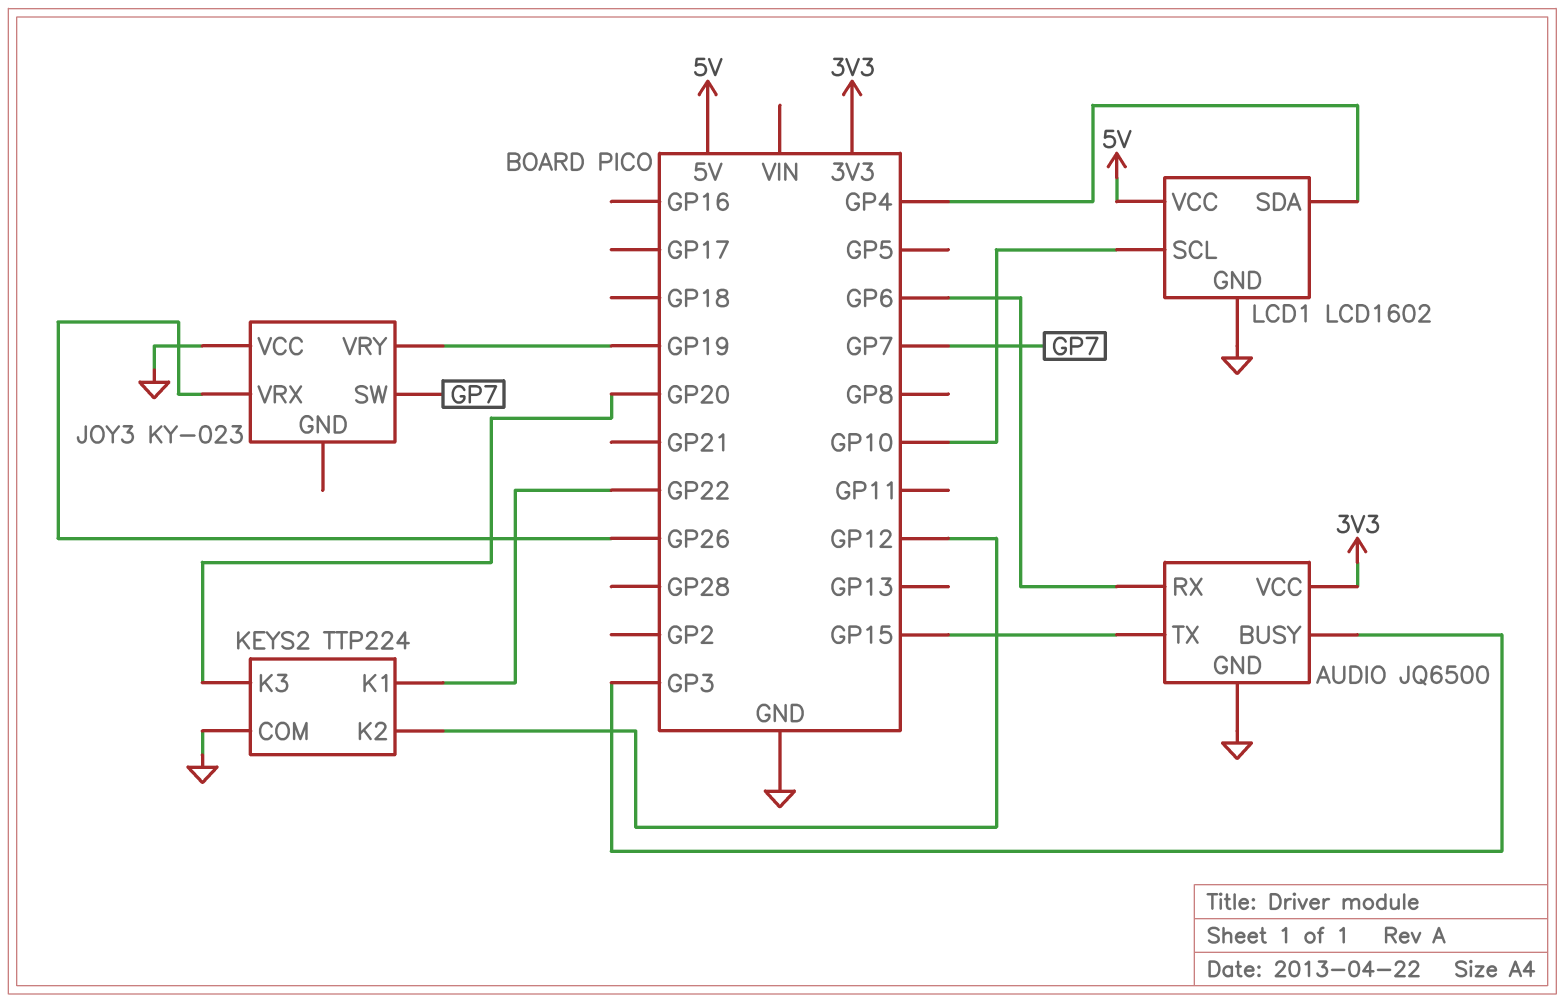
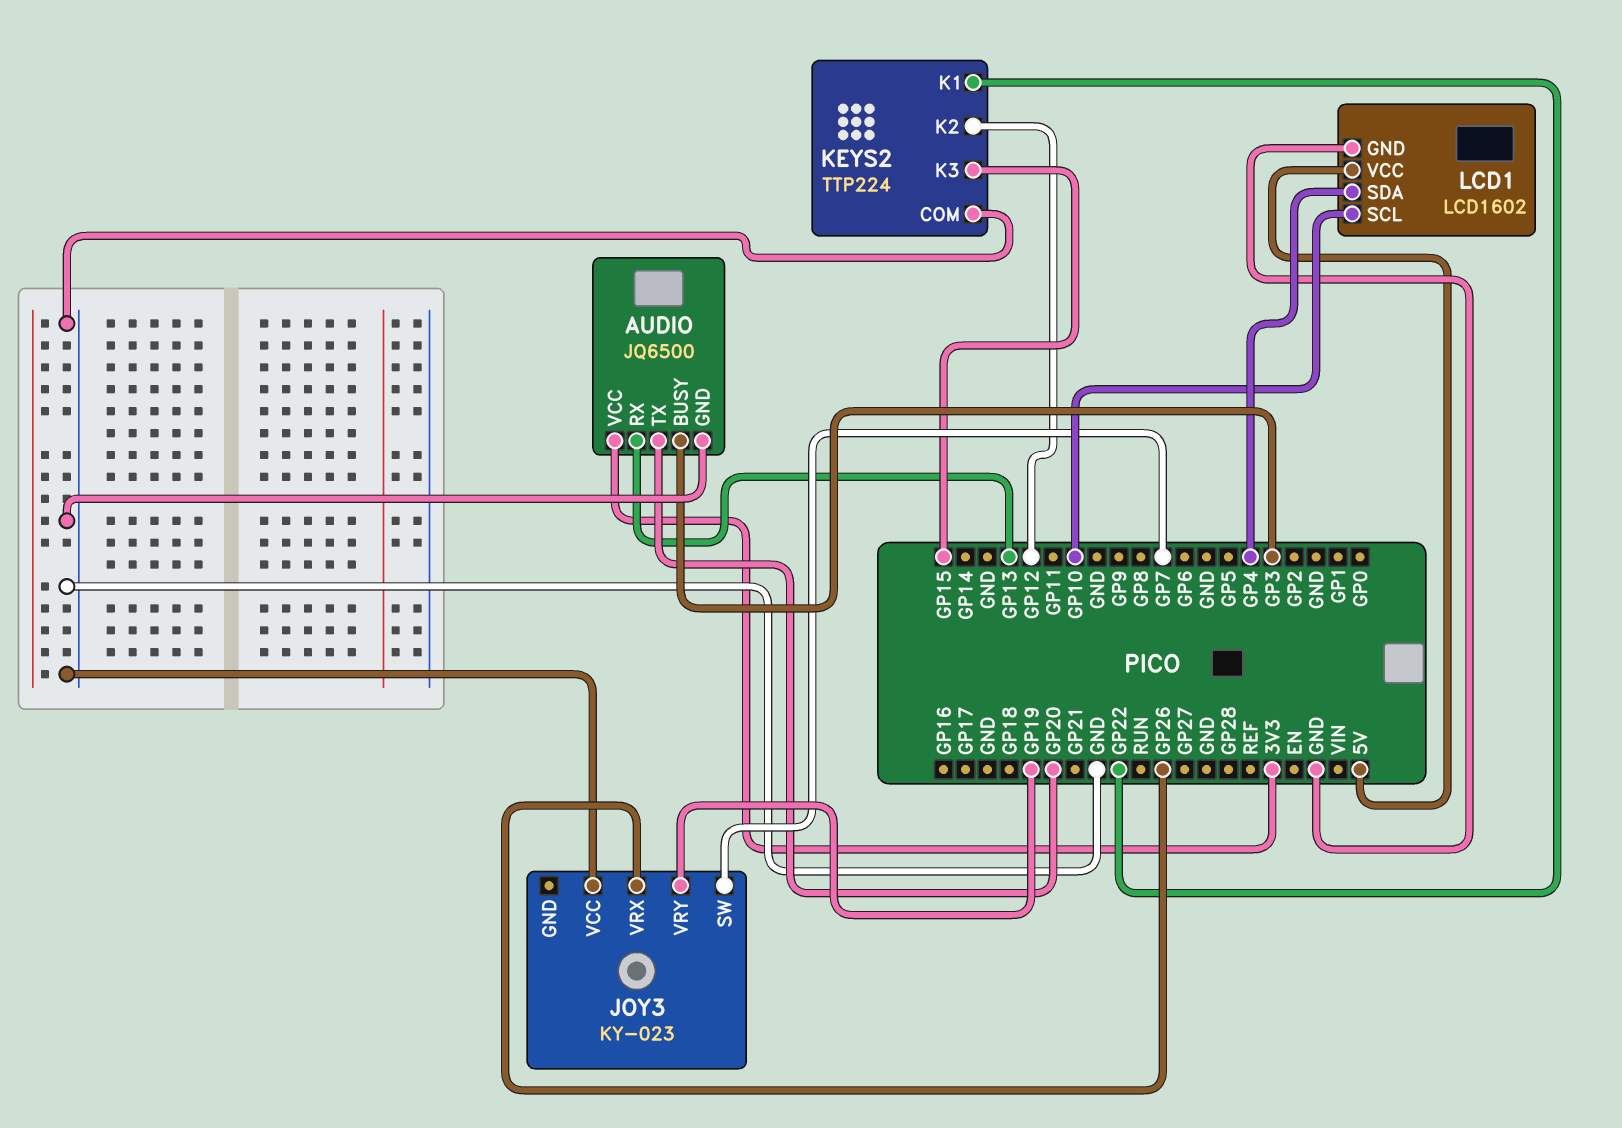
AUDIO pin RX: GP6 -> GP13
AUDIO pin TX: GP15 -> GP20
KEYS2 pin K3: GP20 -> GP15

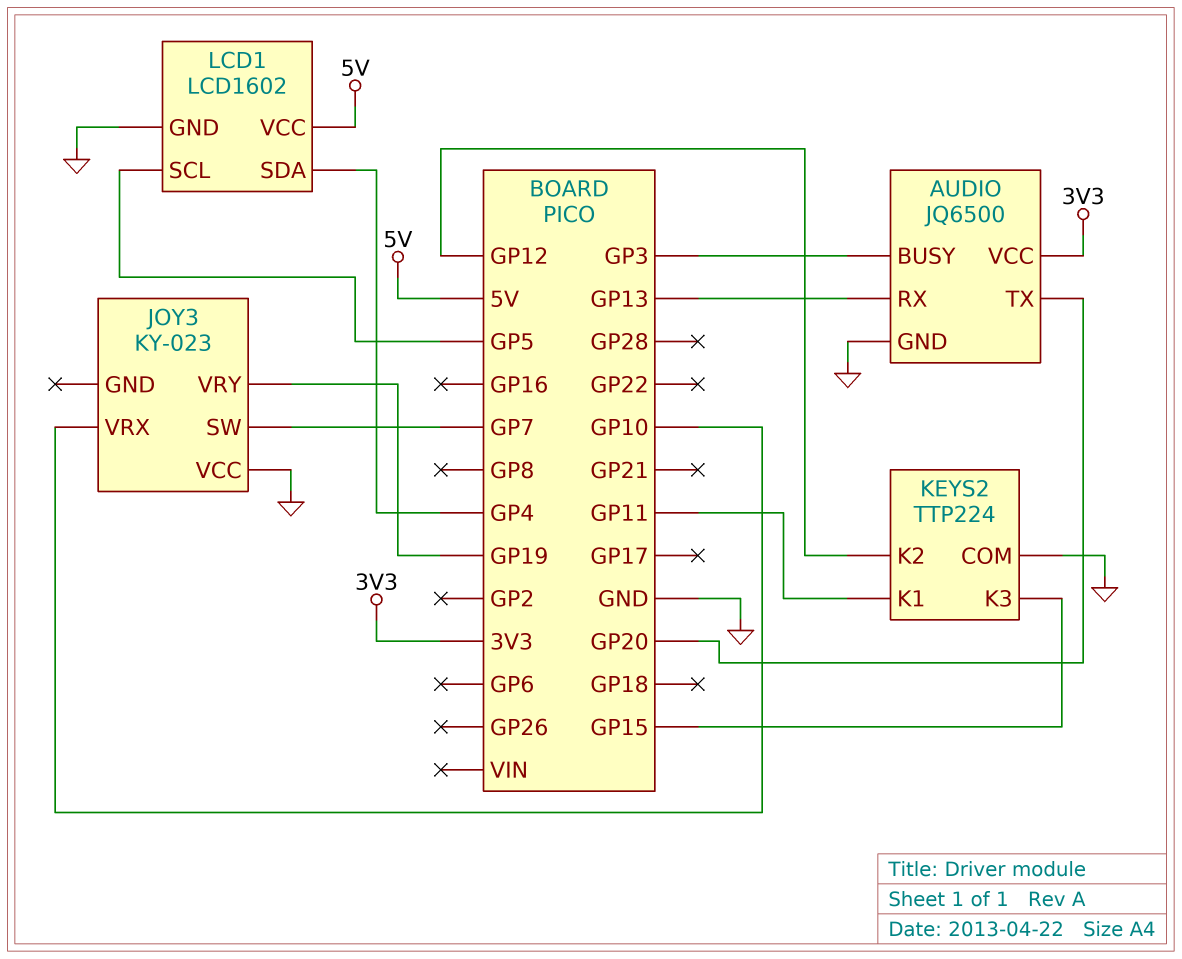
JOY3 pin VRX: GP26 -> GP10
KEYS2 pin K1: GP22 -> GP11
LCD1 pin SCL: GP10 -> GP5

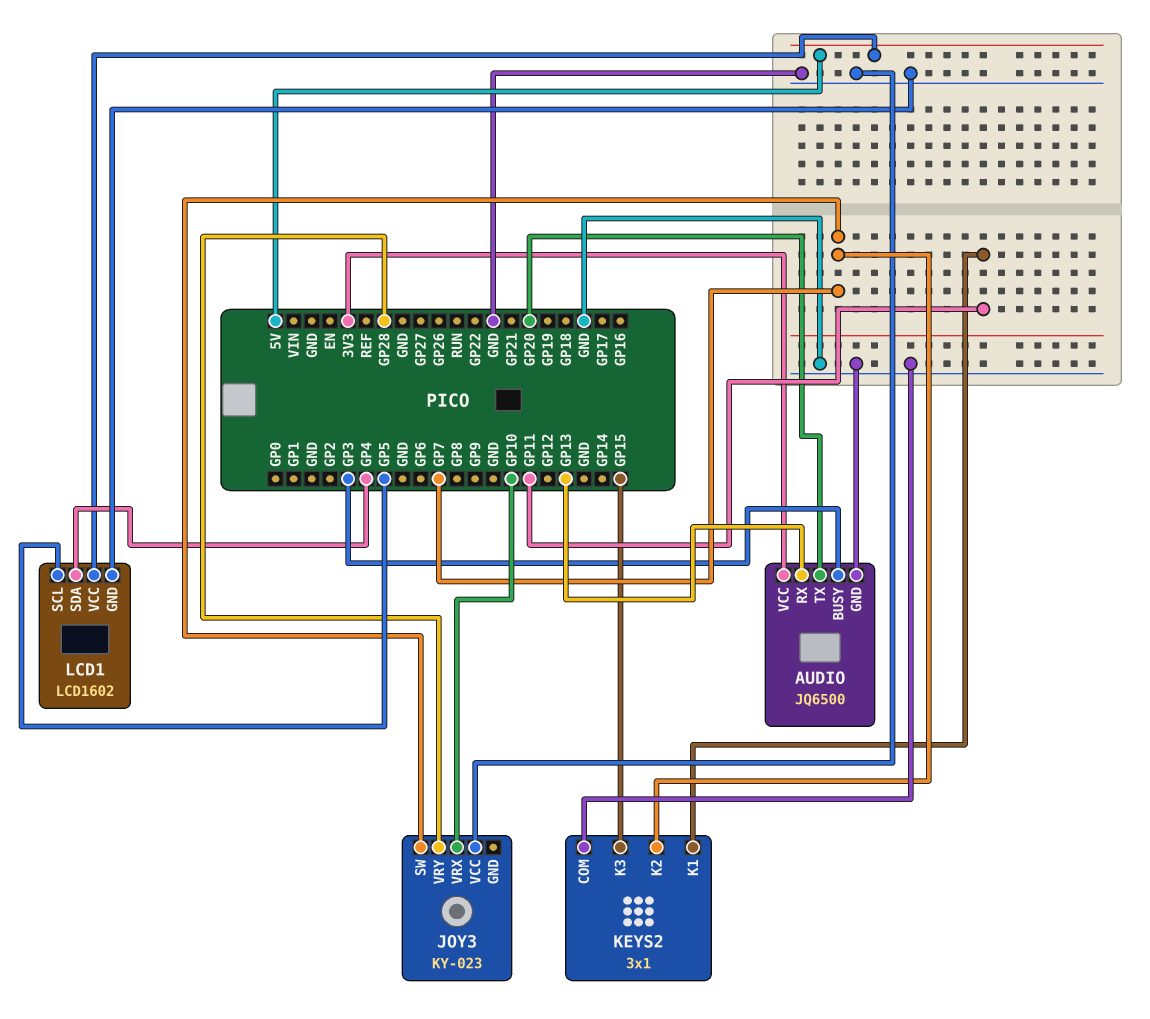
JOY3 pin VRY: GP19 -> GP28
KEYS2: TTP224 -> 3x1
KEYS2 pin K2: GP12 -> GP7

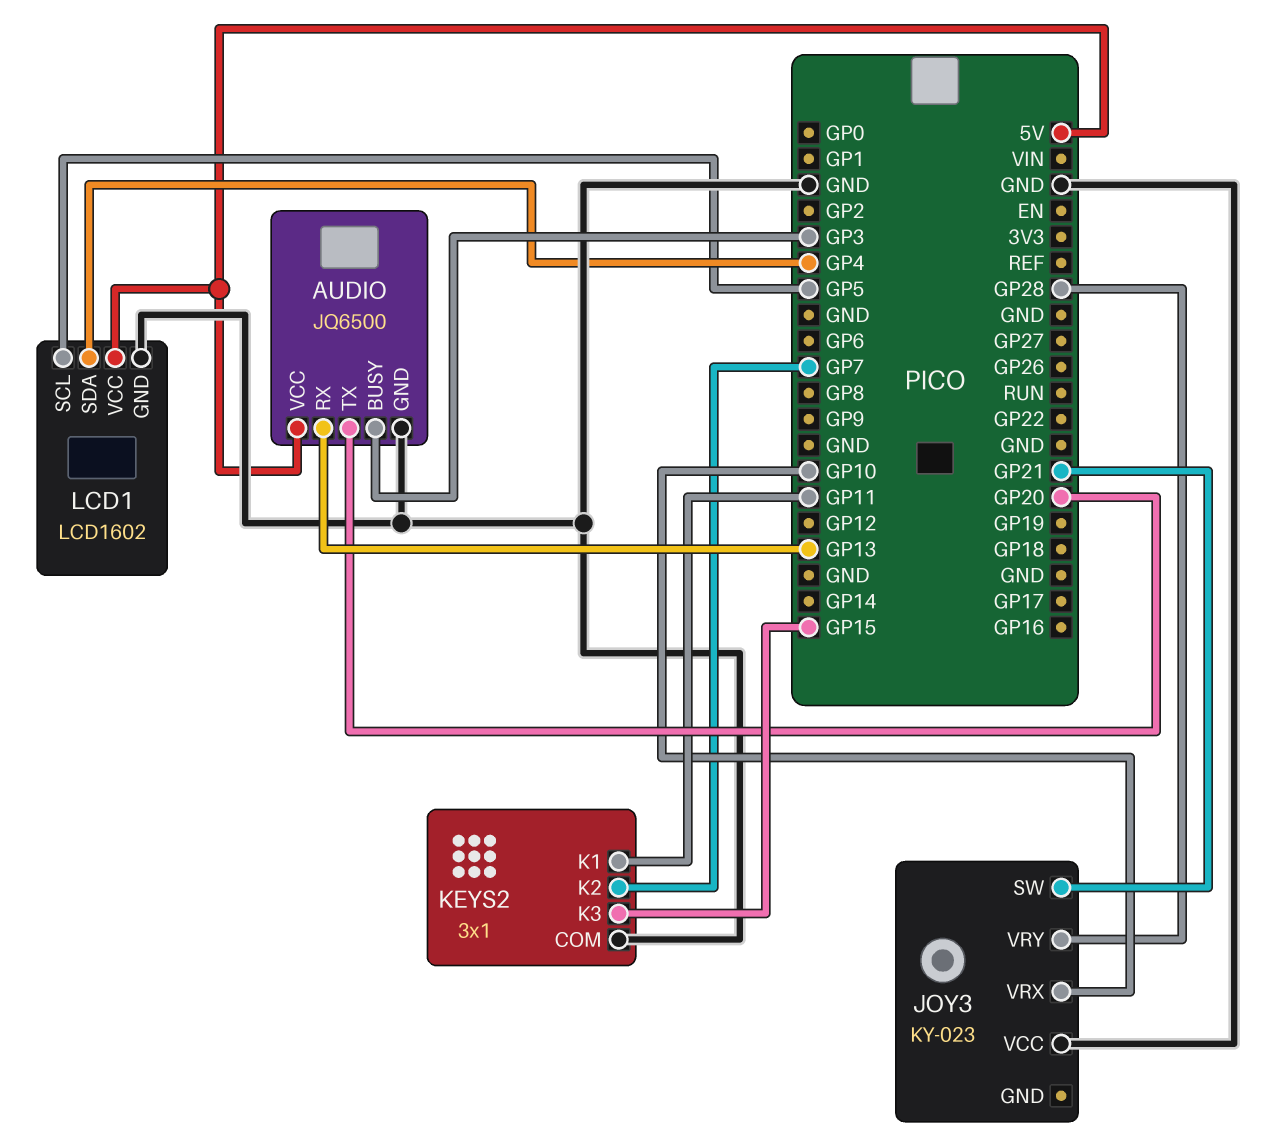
AUDIO pin VCC: 3V3 -> 5V
JOY3 pin SW: GP7 -> GP21

